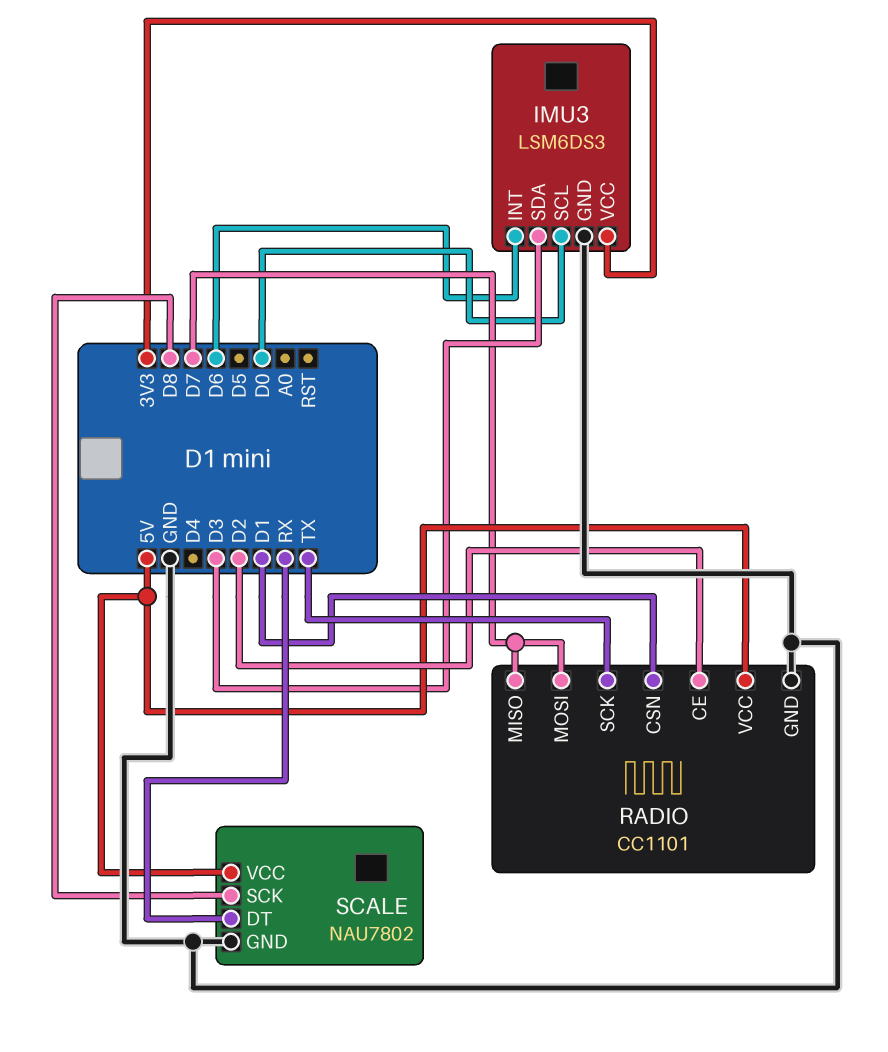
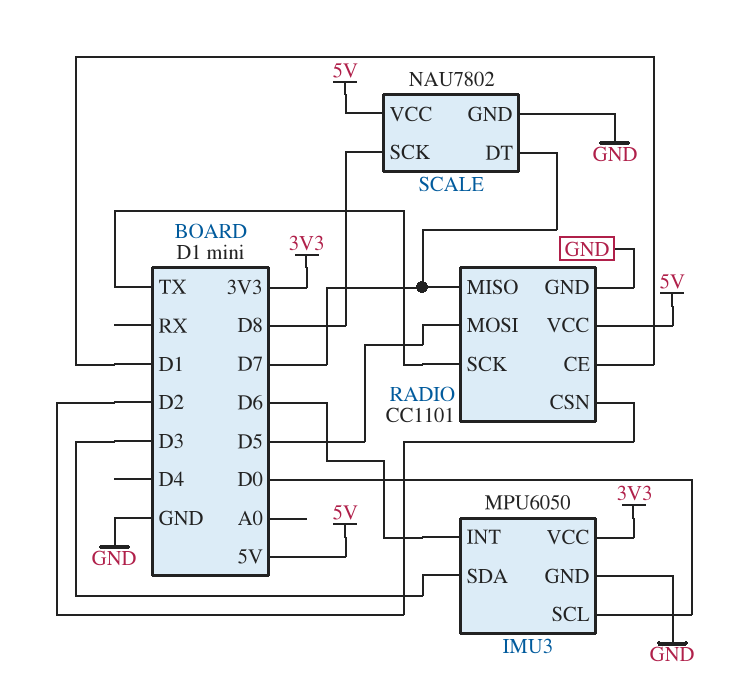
IMU3: LSM6DS3 -> MPU6050
RADIO pin CE: D2 -> D1
RADIO pin CSN: D1 -> D2
RADIO pin MOSI: D7 -> D5
SCALE pin DT: RX -> D7

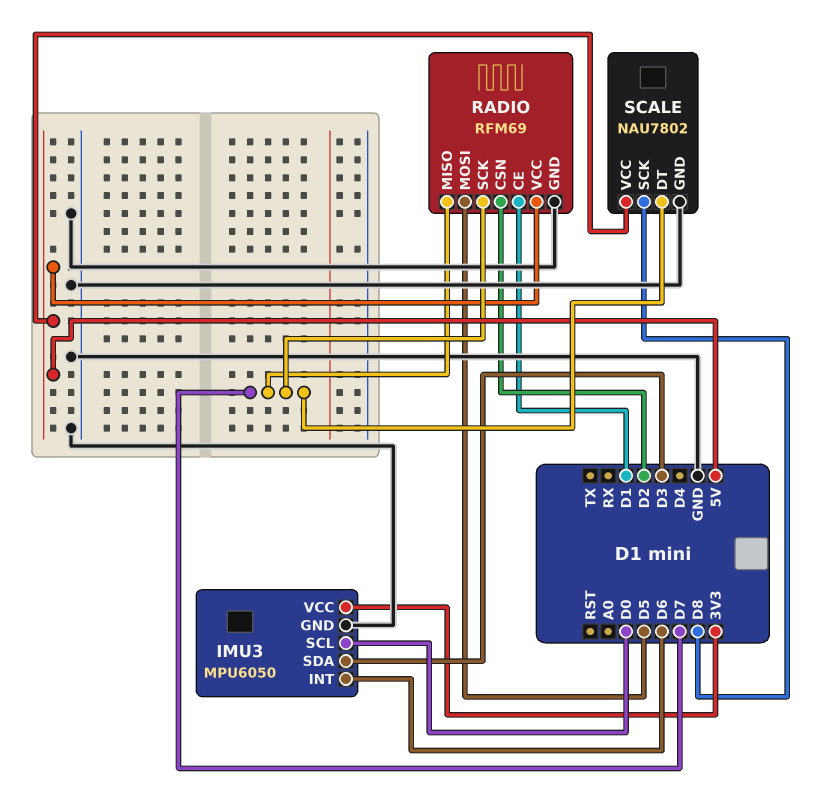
RADIO: CC1101 -> RFM69
RADIO pin SCK: TX -> D7

